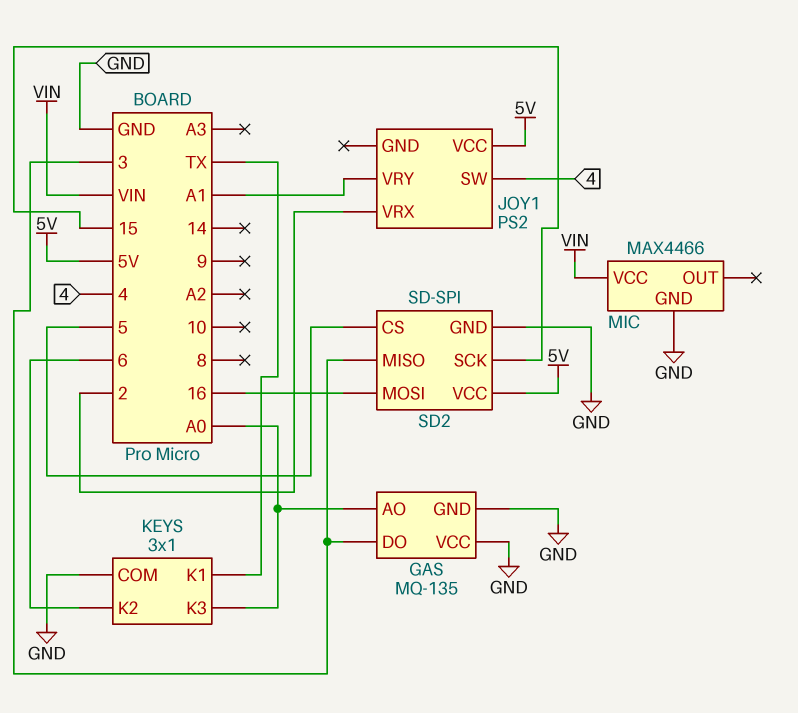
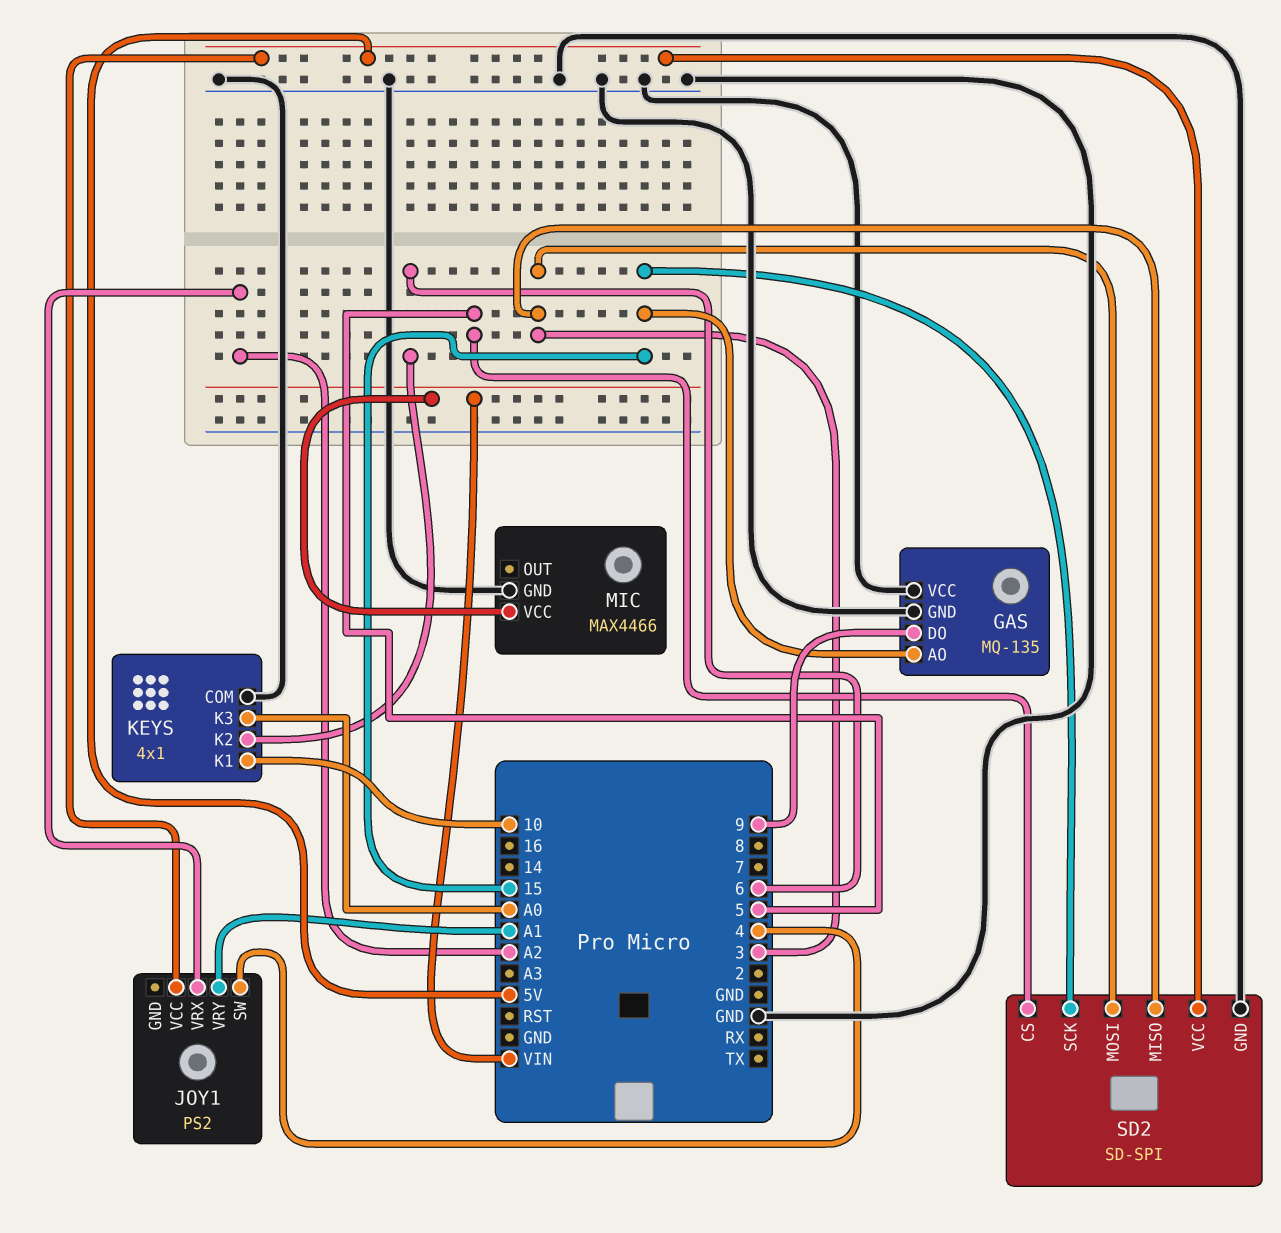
GAS pin AO: A0 -> 15
GAS pin DO: 3 -> 9
JOY1 pin VRX: 2 -> A2
KEYS: 3x1 -> 4x1
KEYS pin K1: TX -> 10
SD2 pin MOSI: 16 -> 3

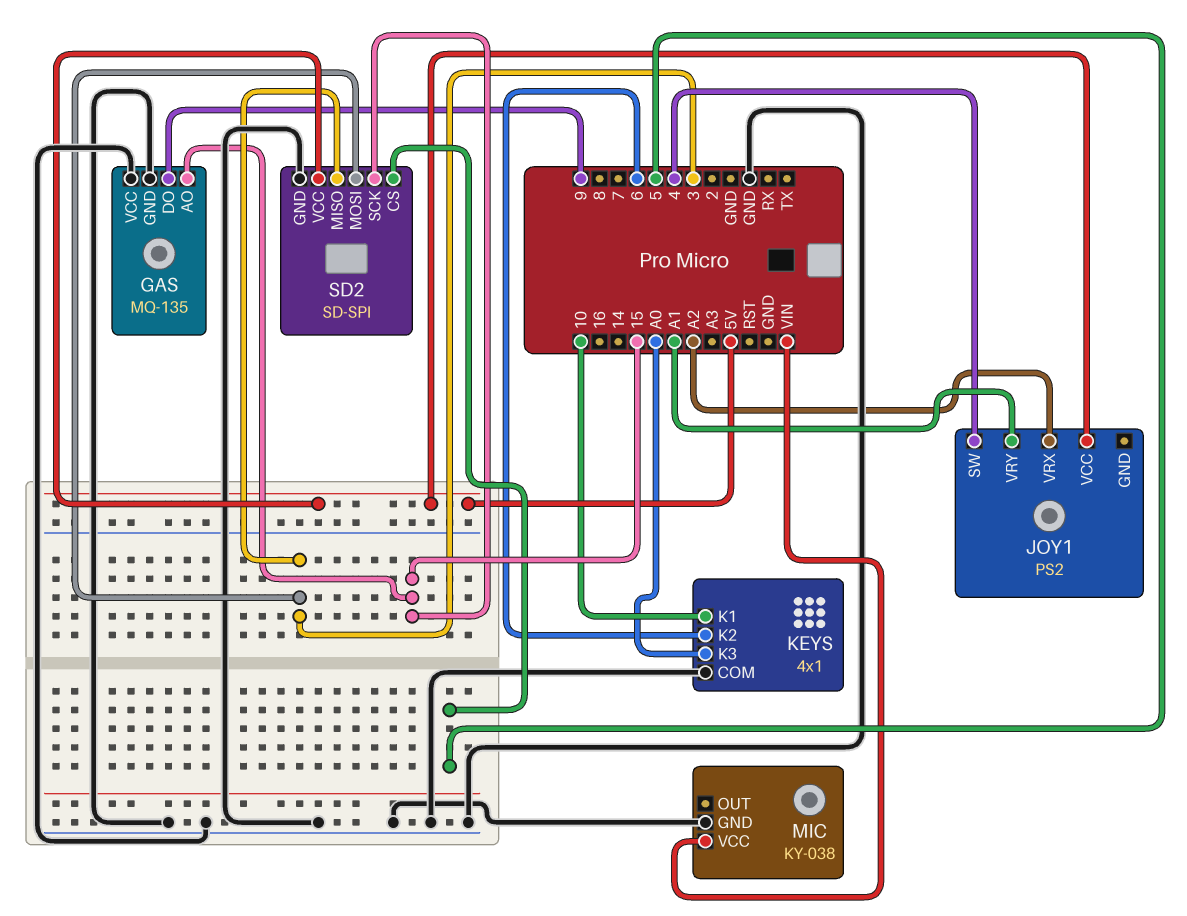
MIC: MAX4466 -> KY-038

